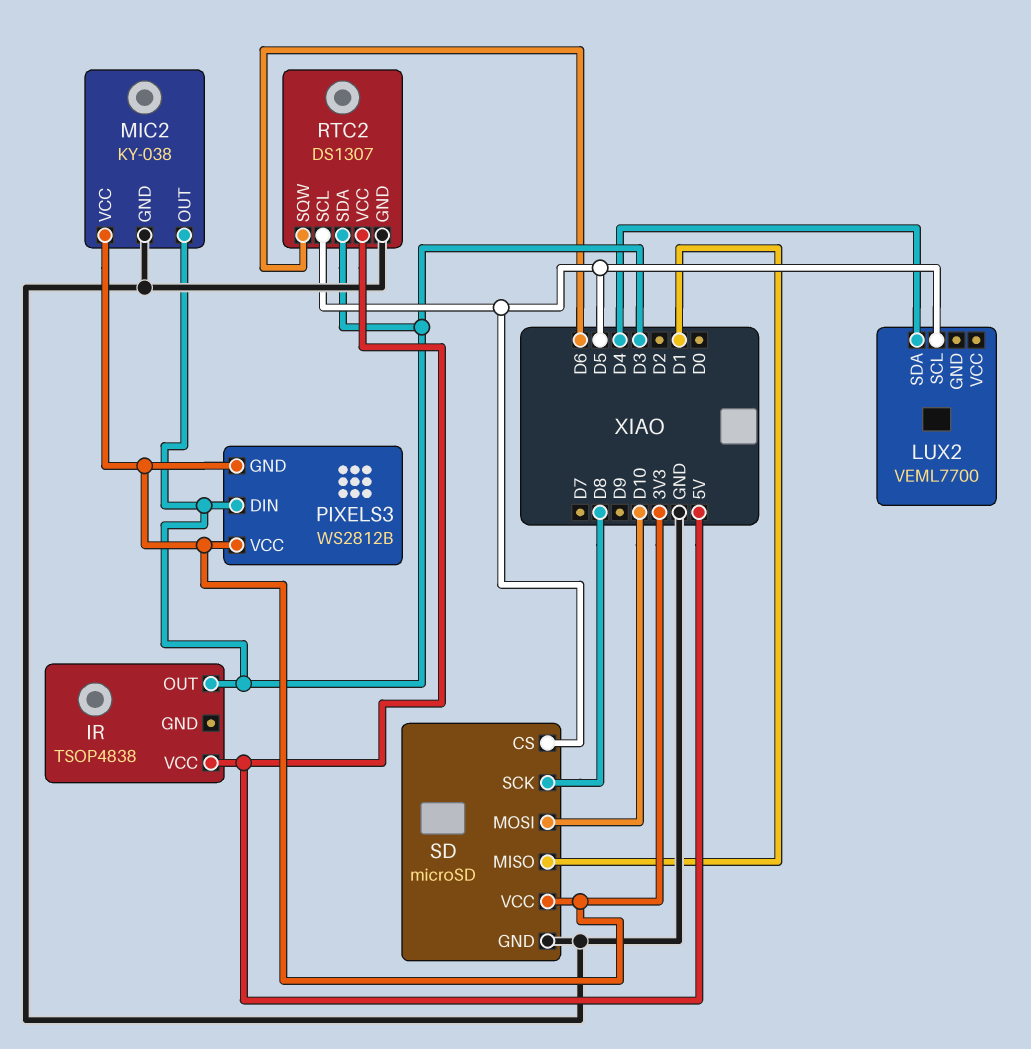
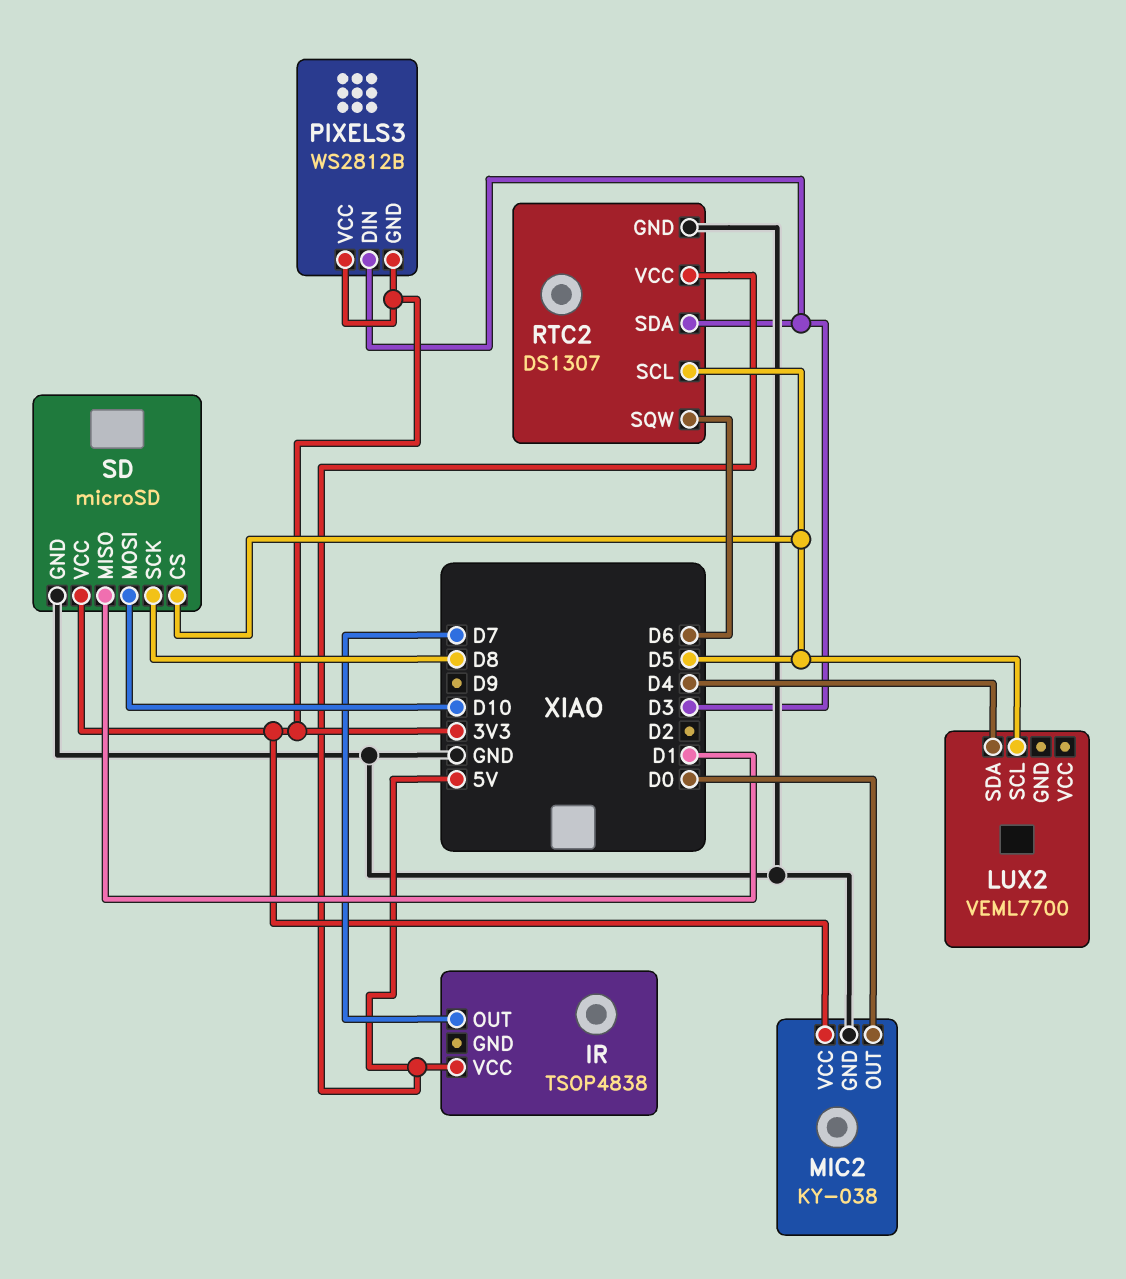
IR pin OUT: D3 -> D7
MIC2 pin OUT: D3 -> D0

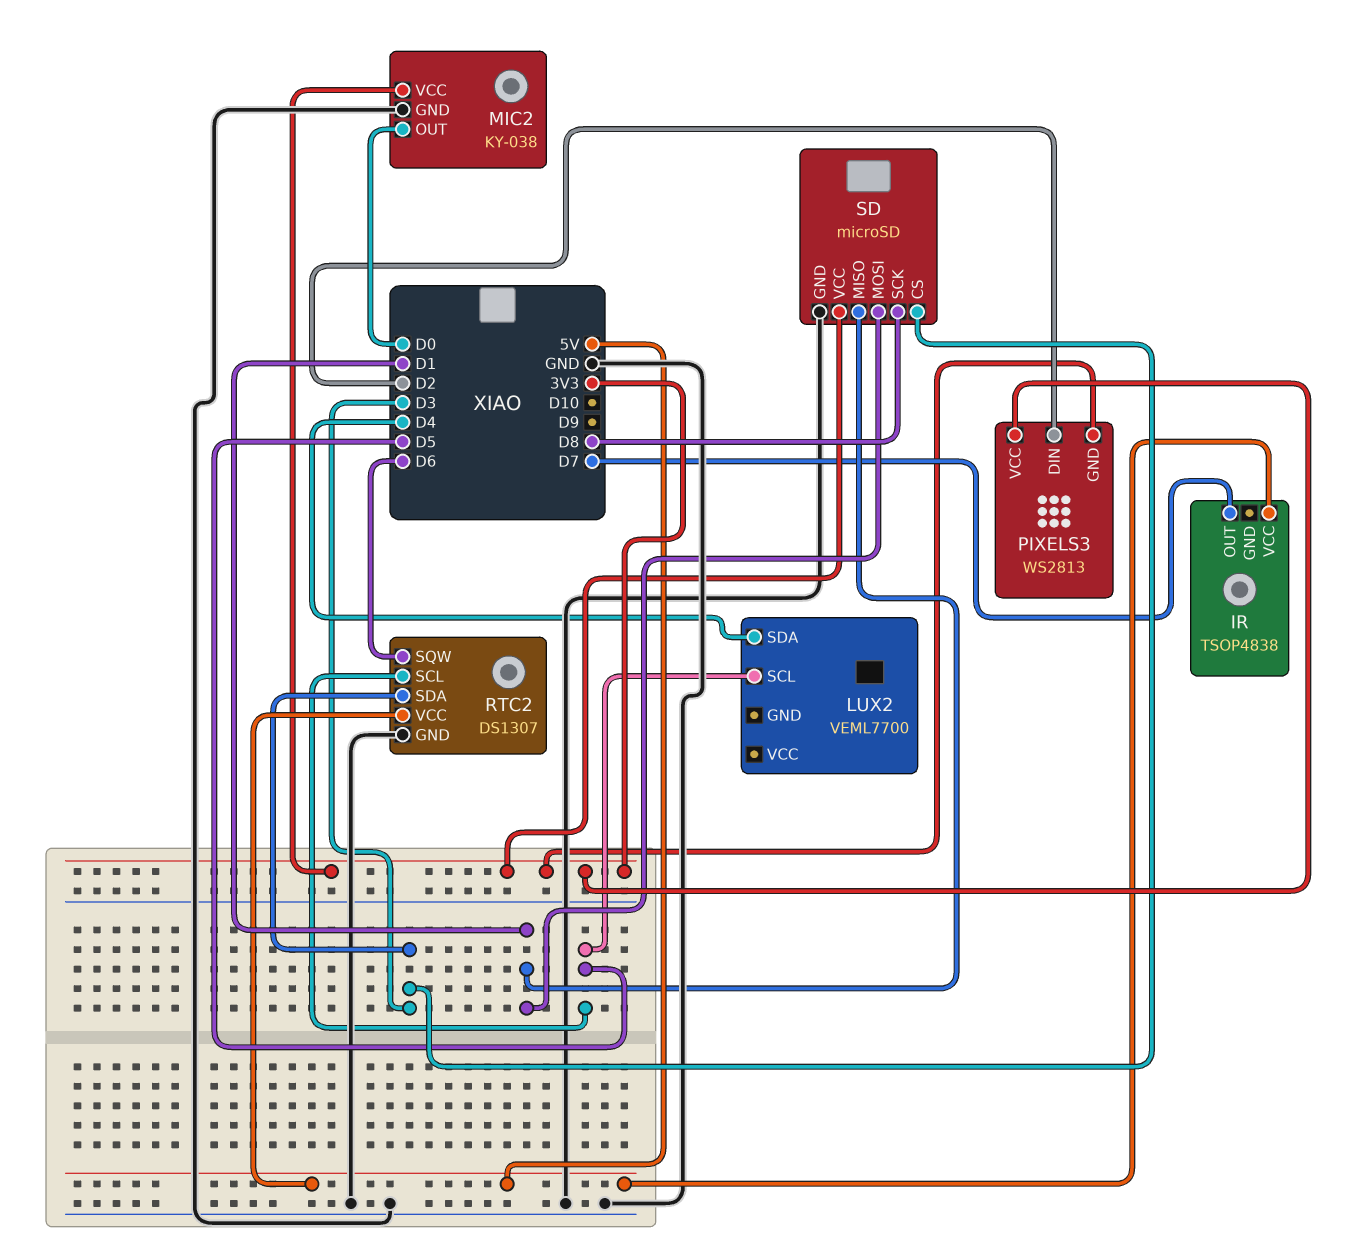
PIXELS3: WS2812B -> WS2813
PIXELS3 pin DIN: D3 -> D2
SD pin CS: D5 -> D3
SD pin MOSI: D10 -> D1

